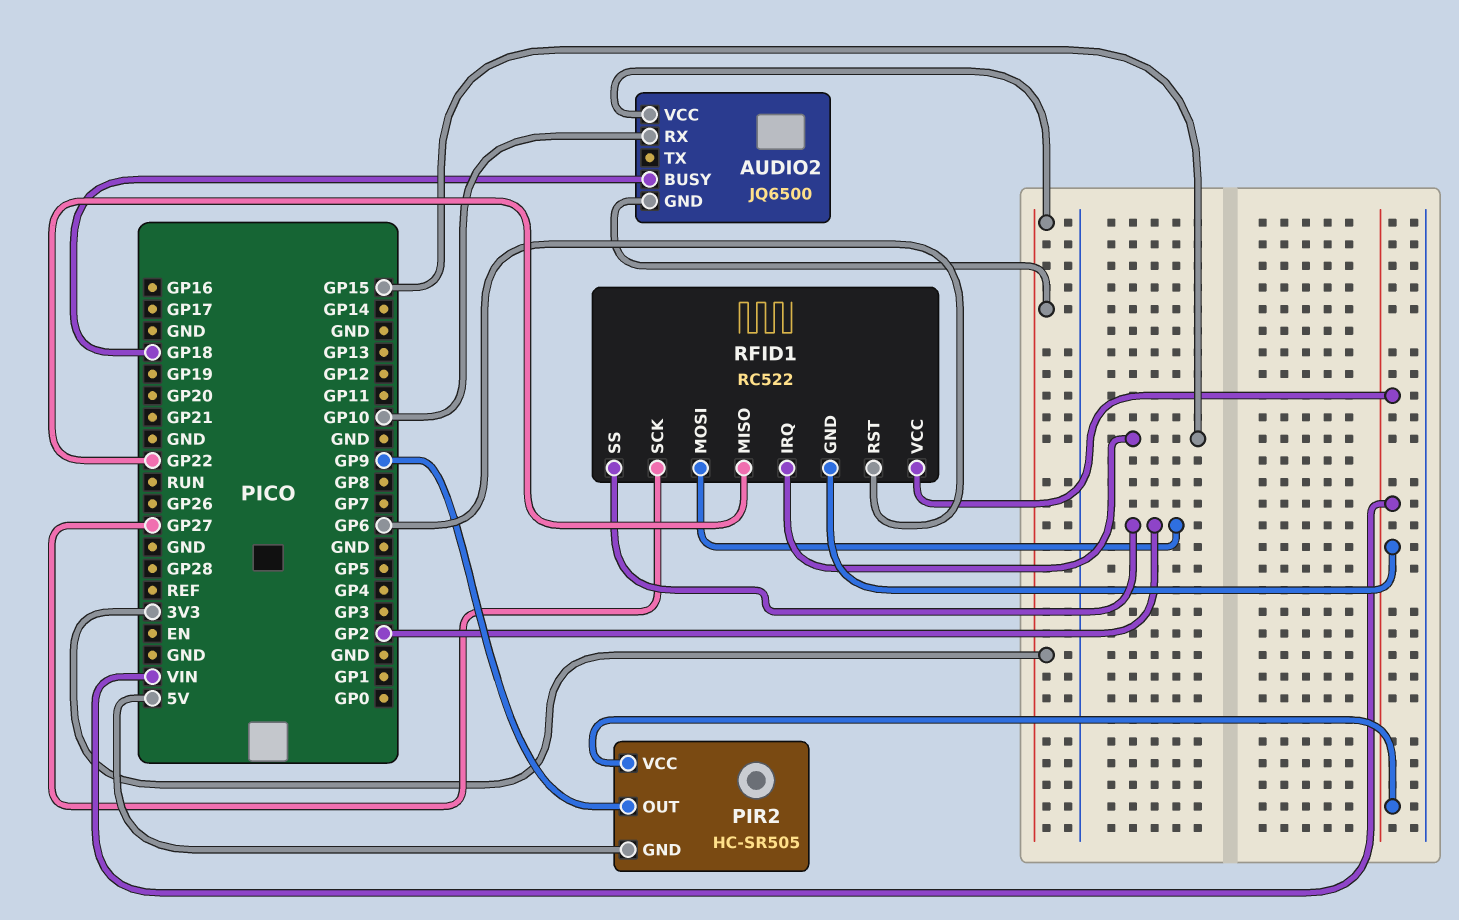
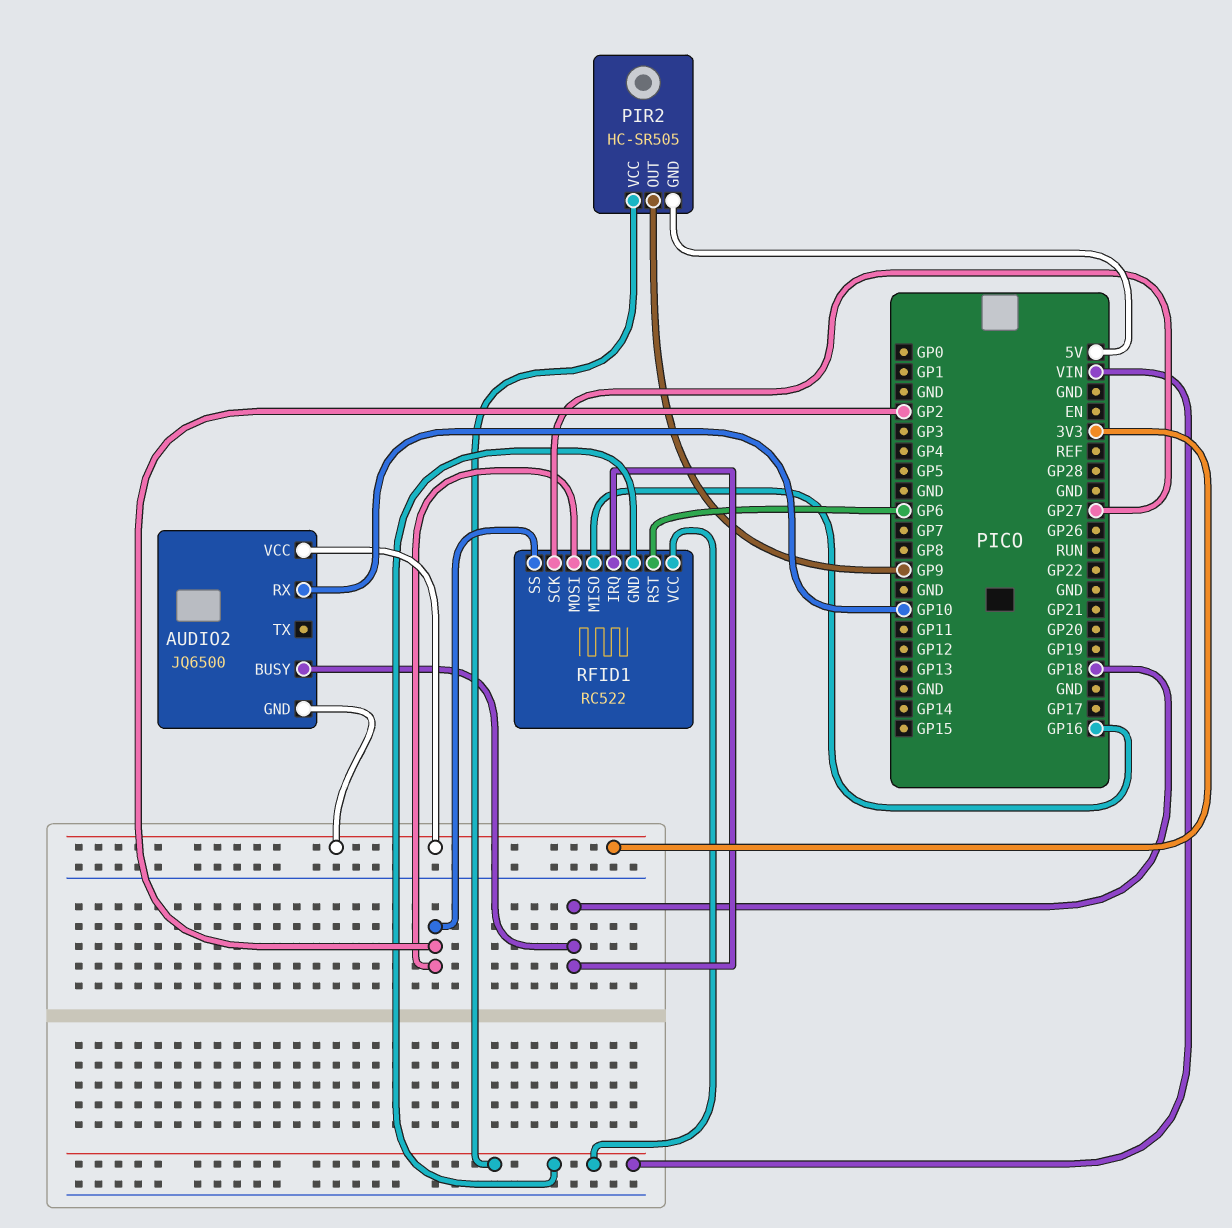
RFID1 pin IRQ: GP15 -> GP18
RFID1 pin MISO: GP22 -> GP16

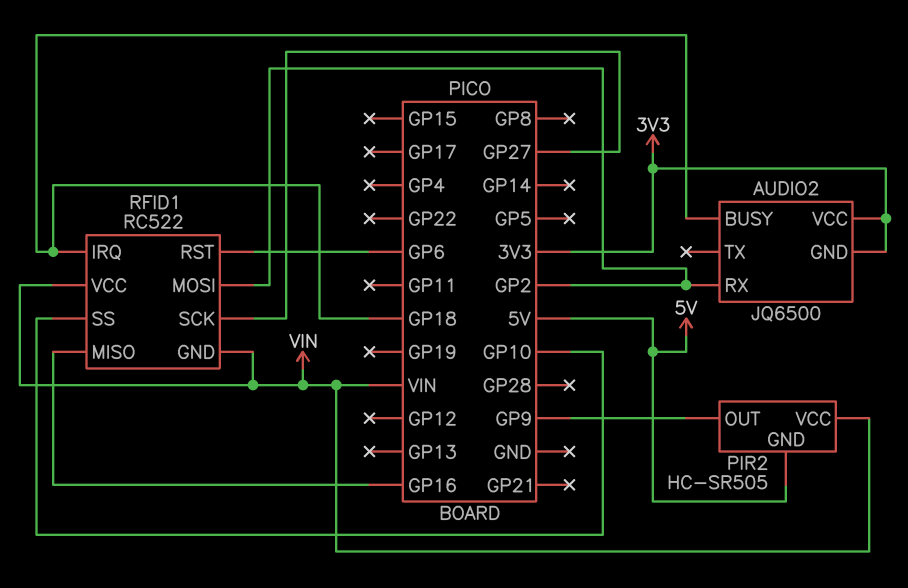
AUDIO2 pin RX: GP10 -> GP2
RFID1 pin SS: GP2 -> GP10

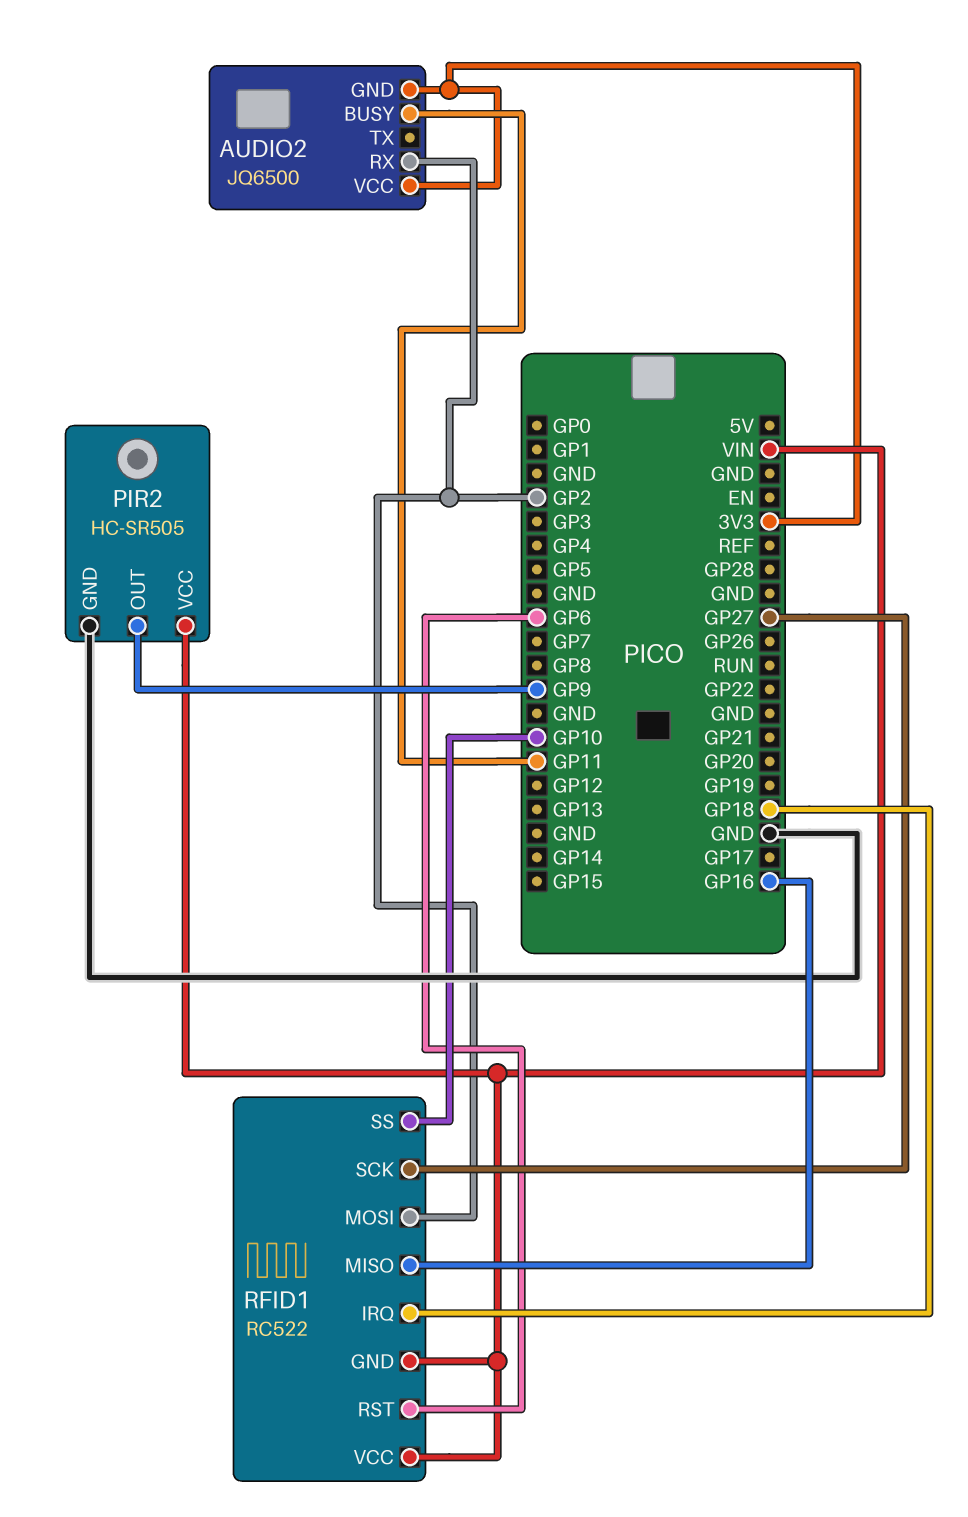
AUDIO2 pin BUSY: GP18 -> GP11
PIR2 pin GND: 5V -> GND

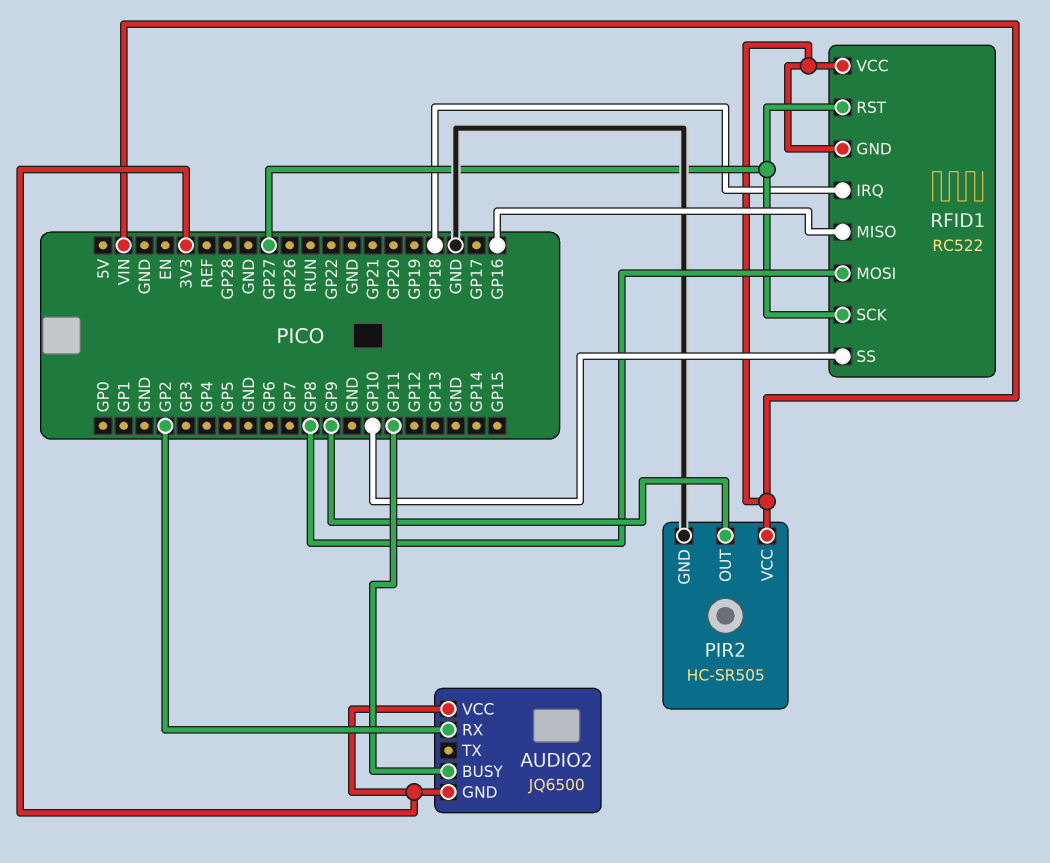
RFID1 pin MOSI: GP2 -> GP8
RFID1 pin RST: GP6 -> GP27

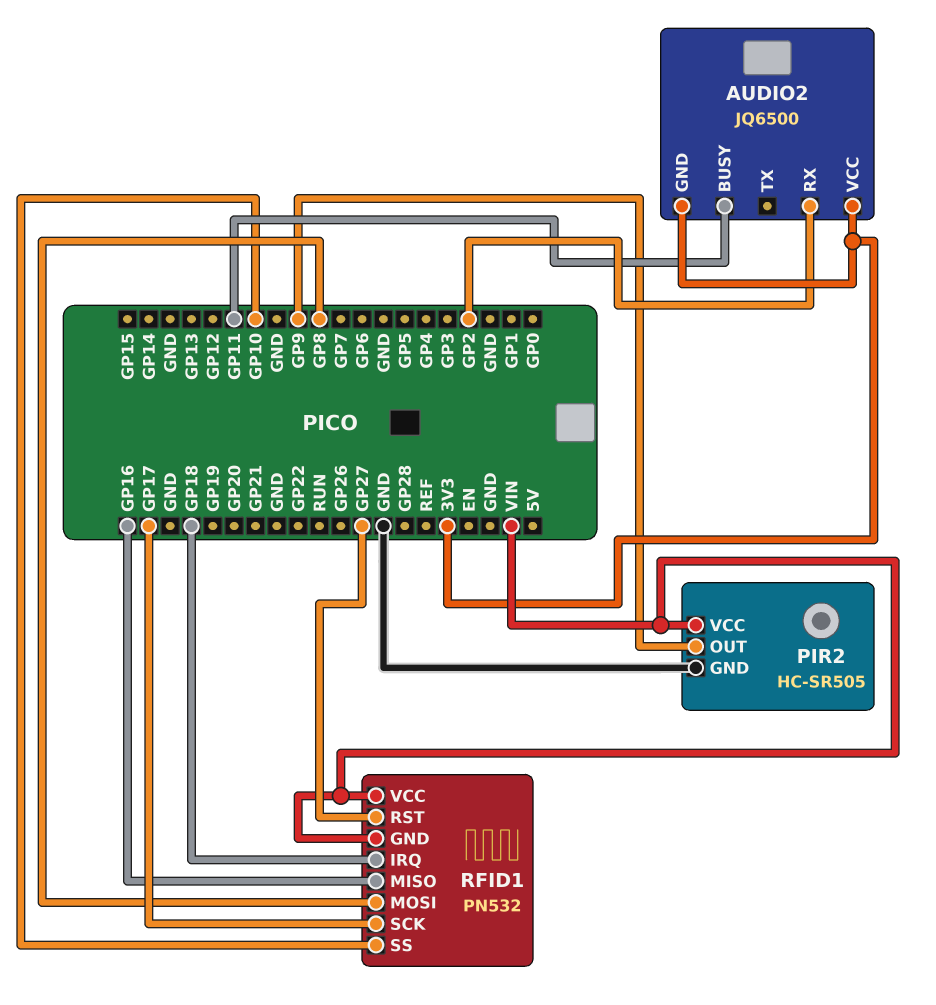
RFID1: RC522 -> PN532
RFID1 pin SCK: GP27 -> GP17

